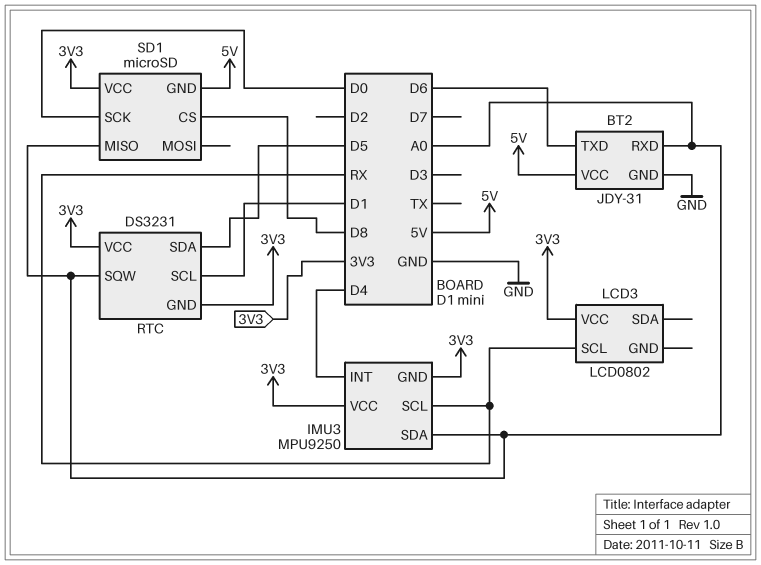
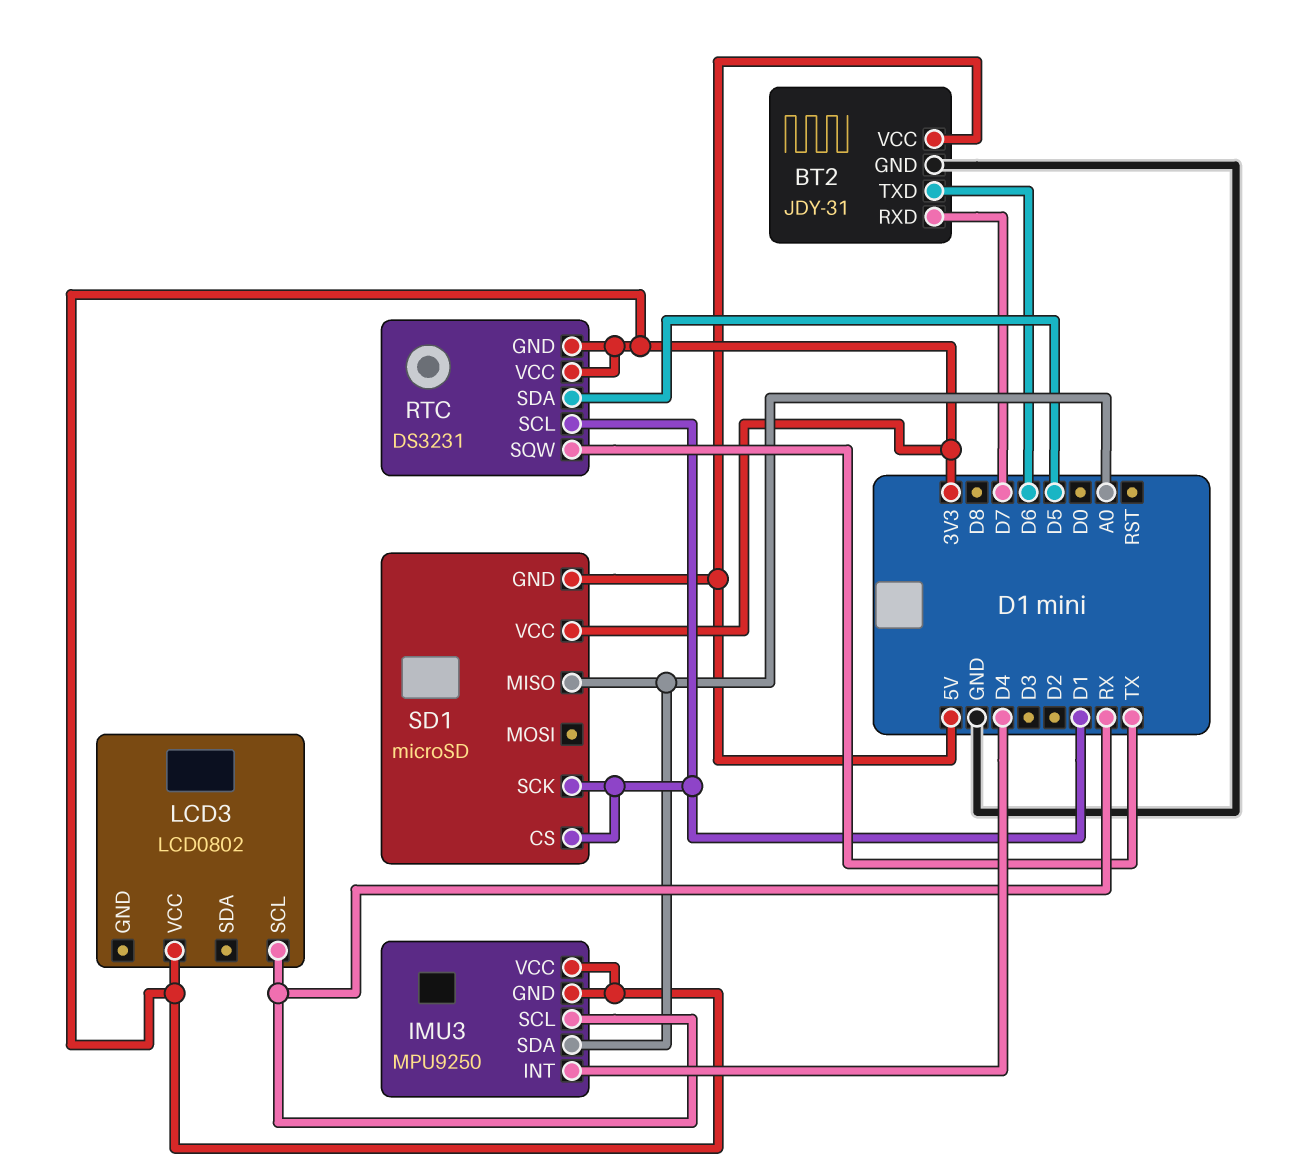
BT2 pin RXD: A0 -> D7
RTC pin SQW: A0 -> TX
SD1 pin CS: D8 -> D1
SD1 pin SCK: D0 -> D1

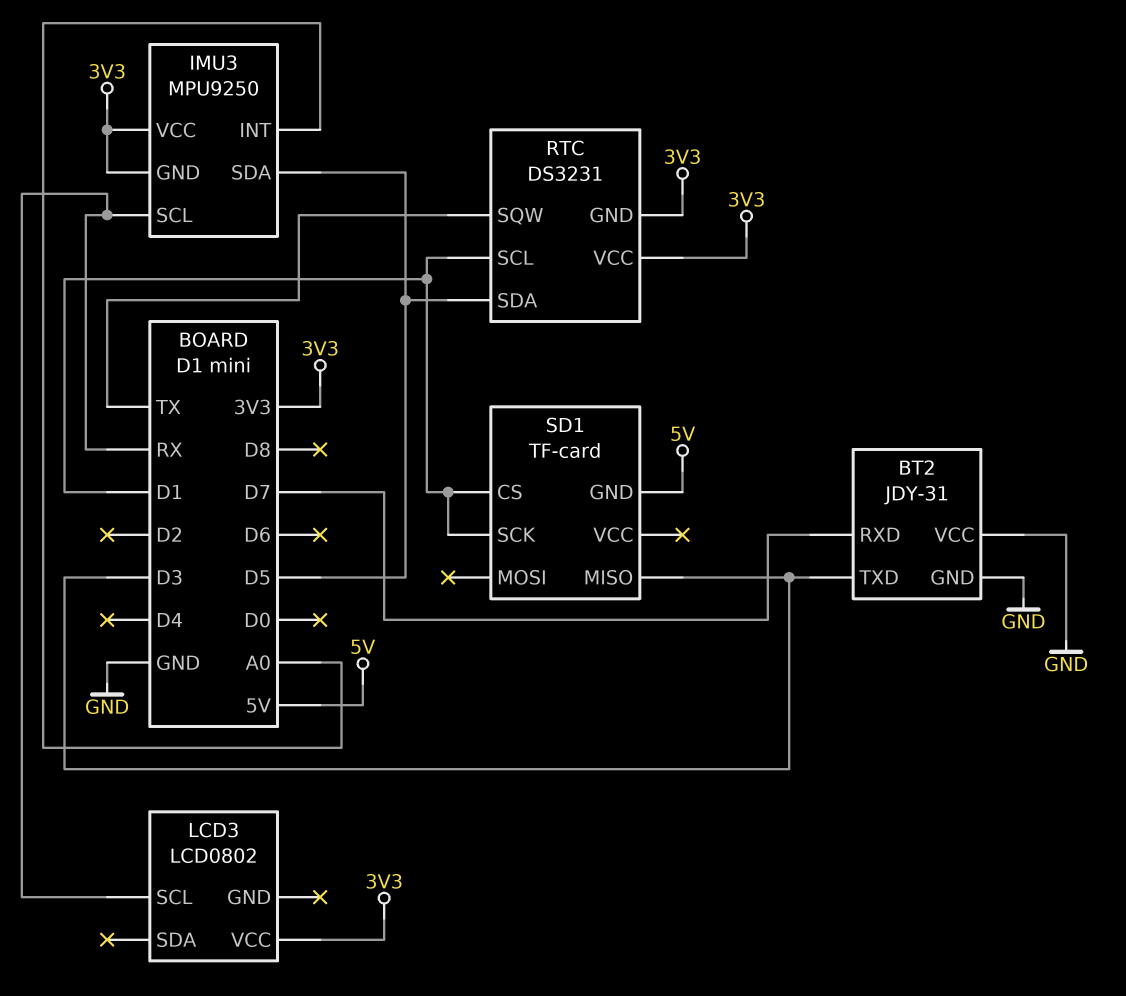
BT2 pin TXD: D6 -> D3
BT2 pin VCC: 5V -> GND
IMU3 pin INT: D4 -> A0
IMU3 pin SDA: A0 -> D5
SD1: microSD -> TF-card
SD1 pin MISO: A0 -> D3
SD1 pin VCC: 3V3 -> none

